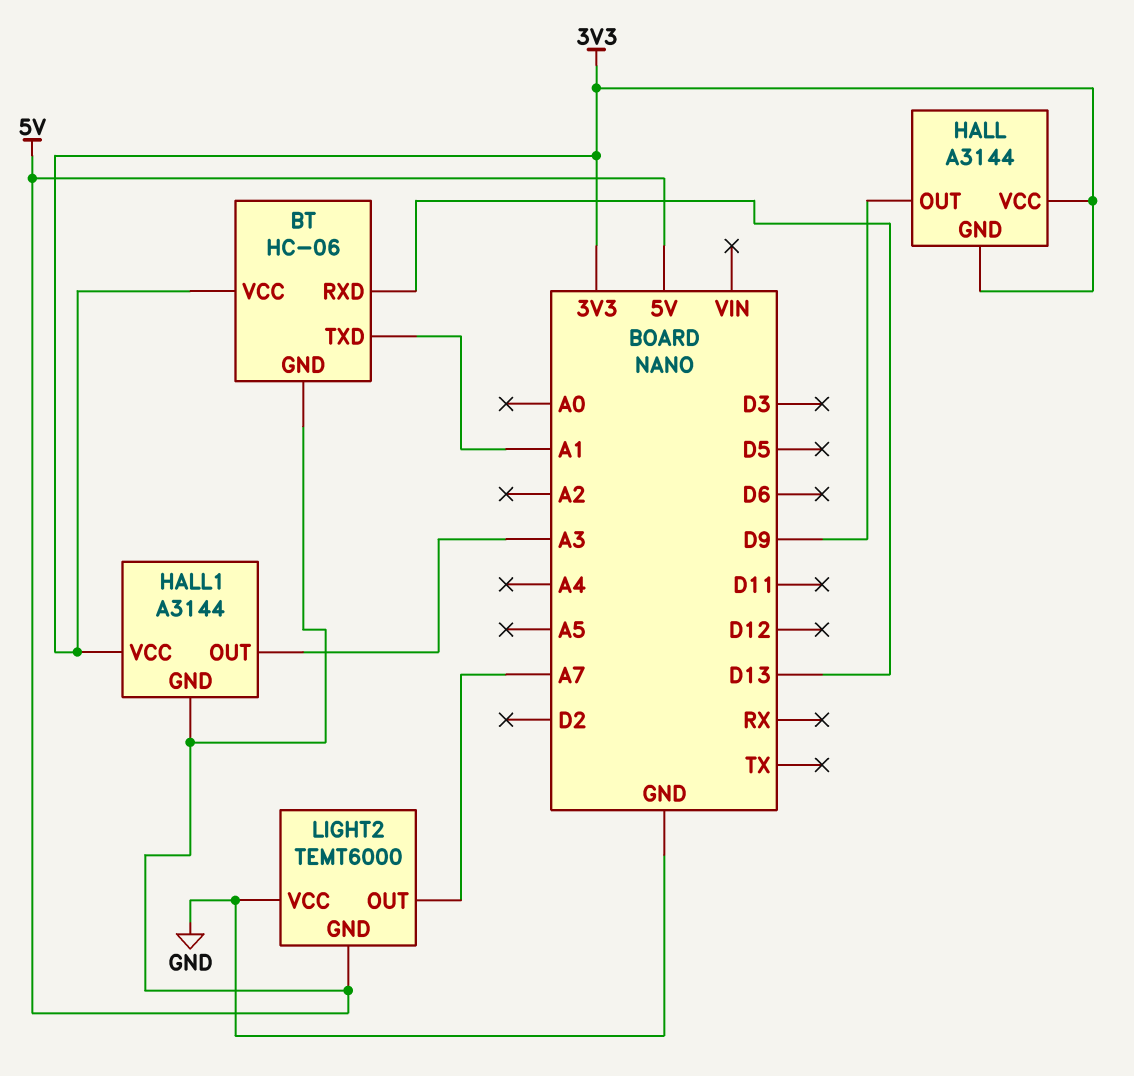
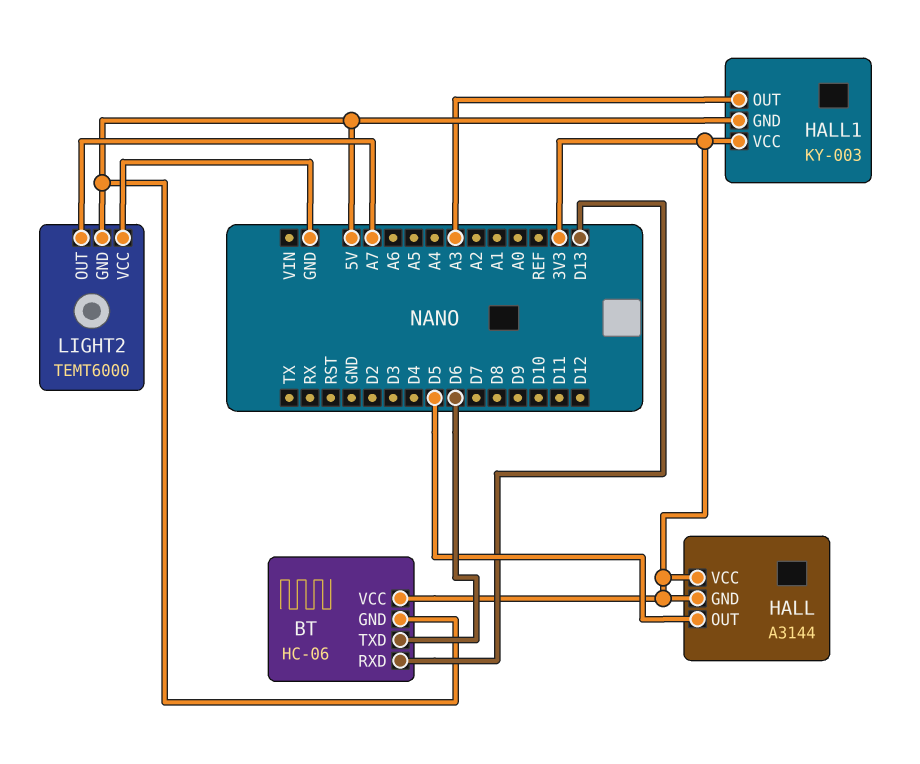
BT pin TXD: A1 -> D6
HALL pin OUT: D9 -> D5
HALL1: A3144 -> KY-003

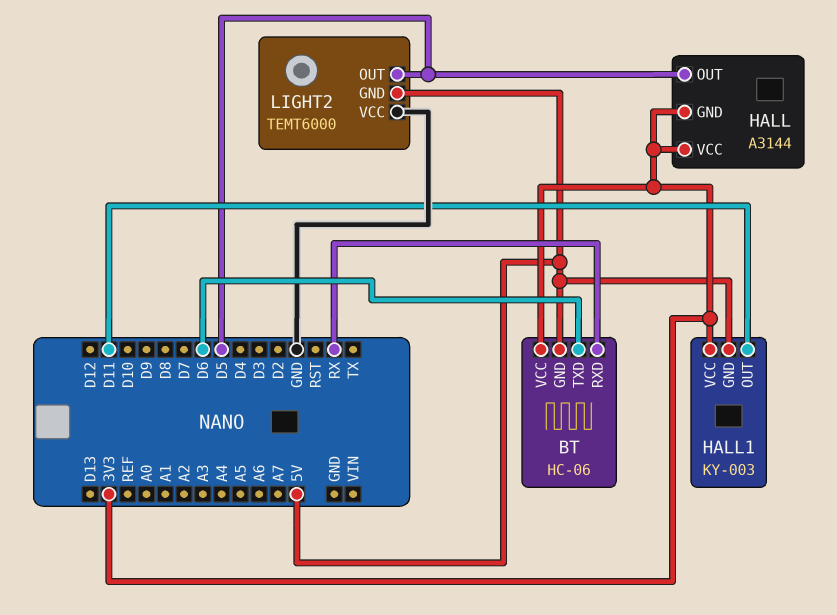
BT pin RXD: D13 -> RX
HALL1 pin OUT: A3 -> D11
LIGHT2 pin OUT: A7 -> D5

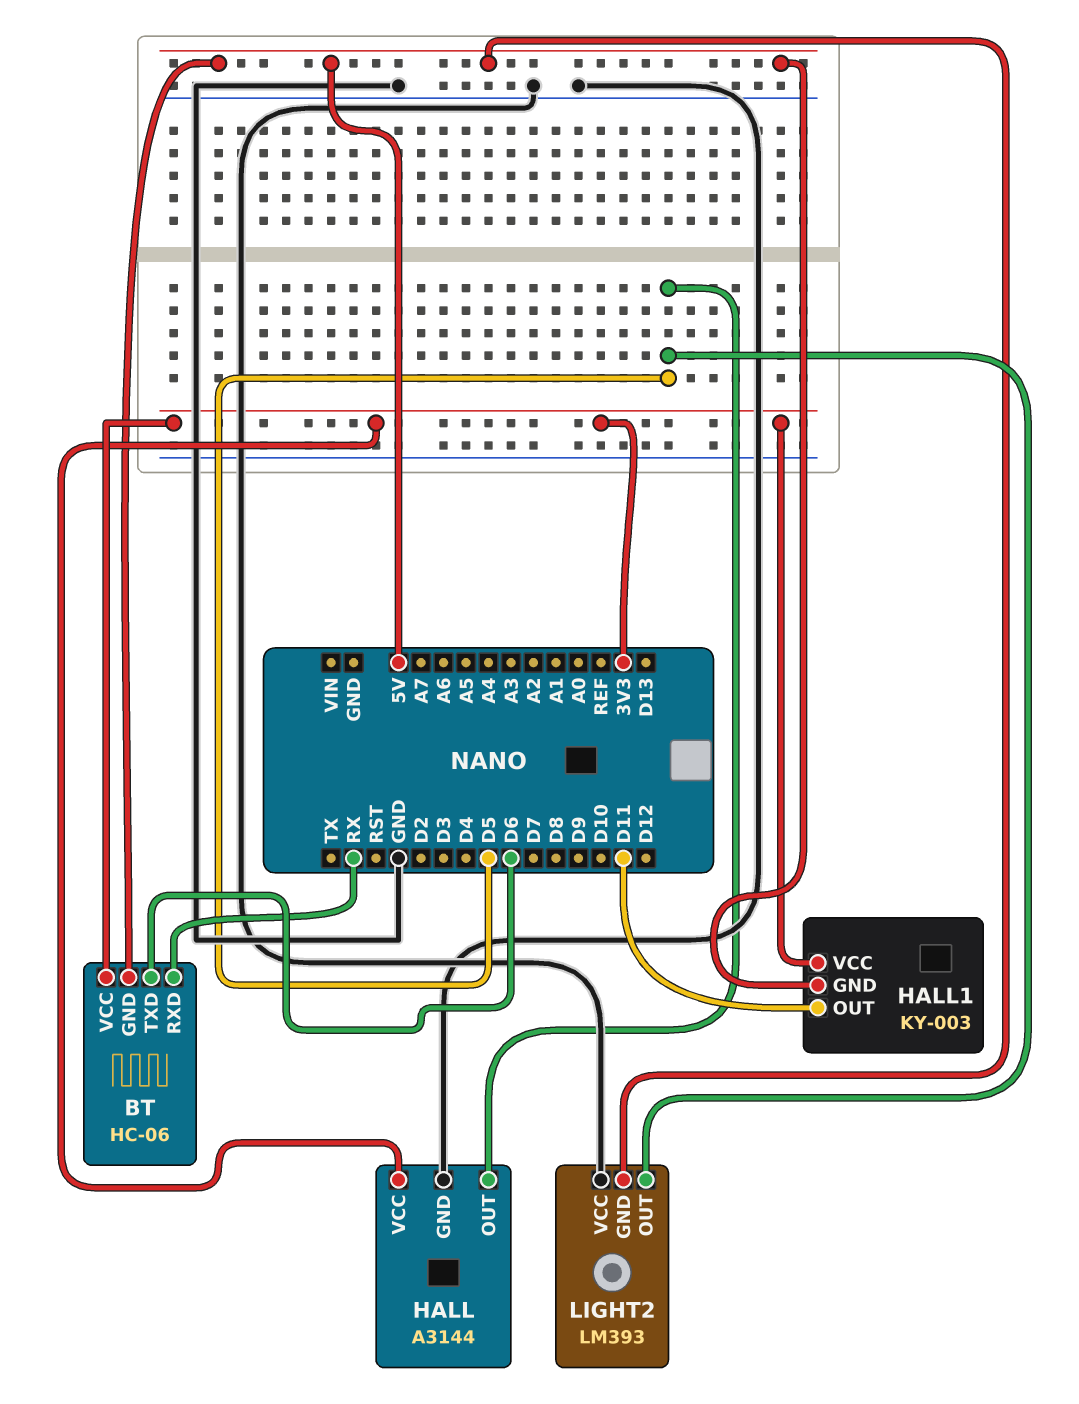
HALL pin GND: 3V3 -> GND
LIGHT2: TEMT6000 -> LM393

